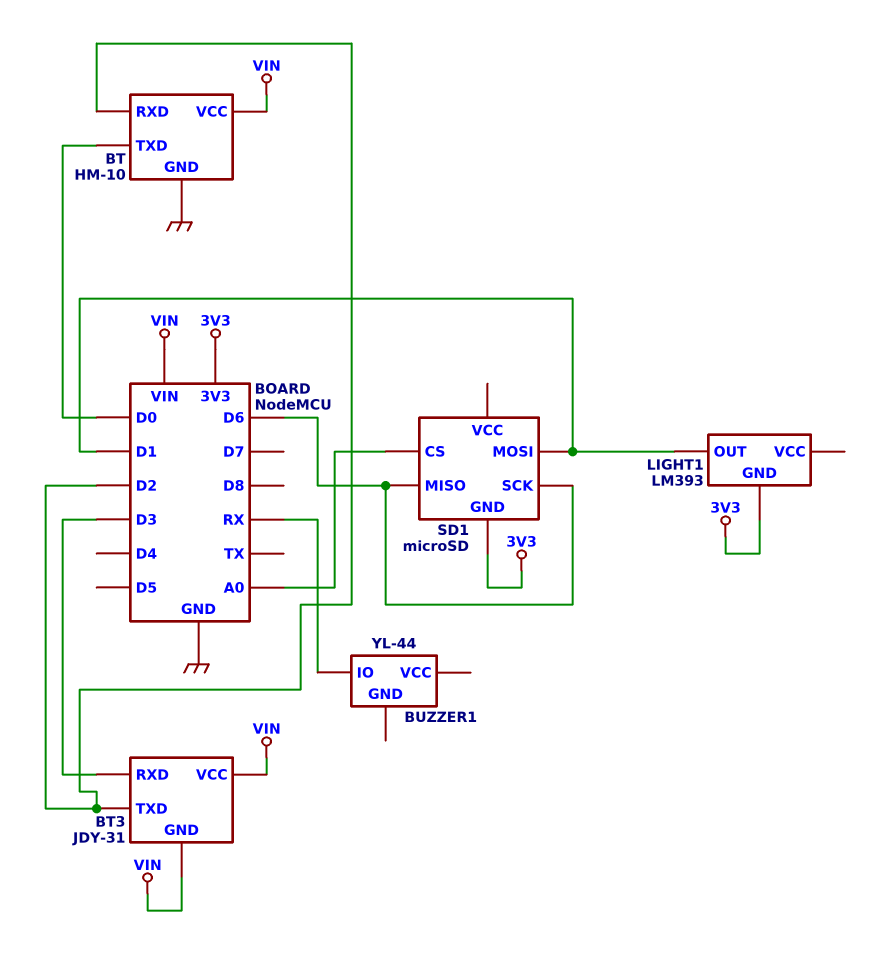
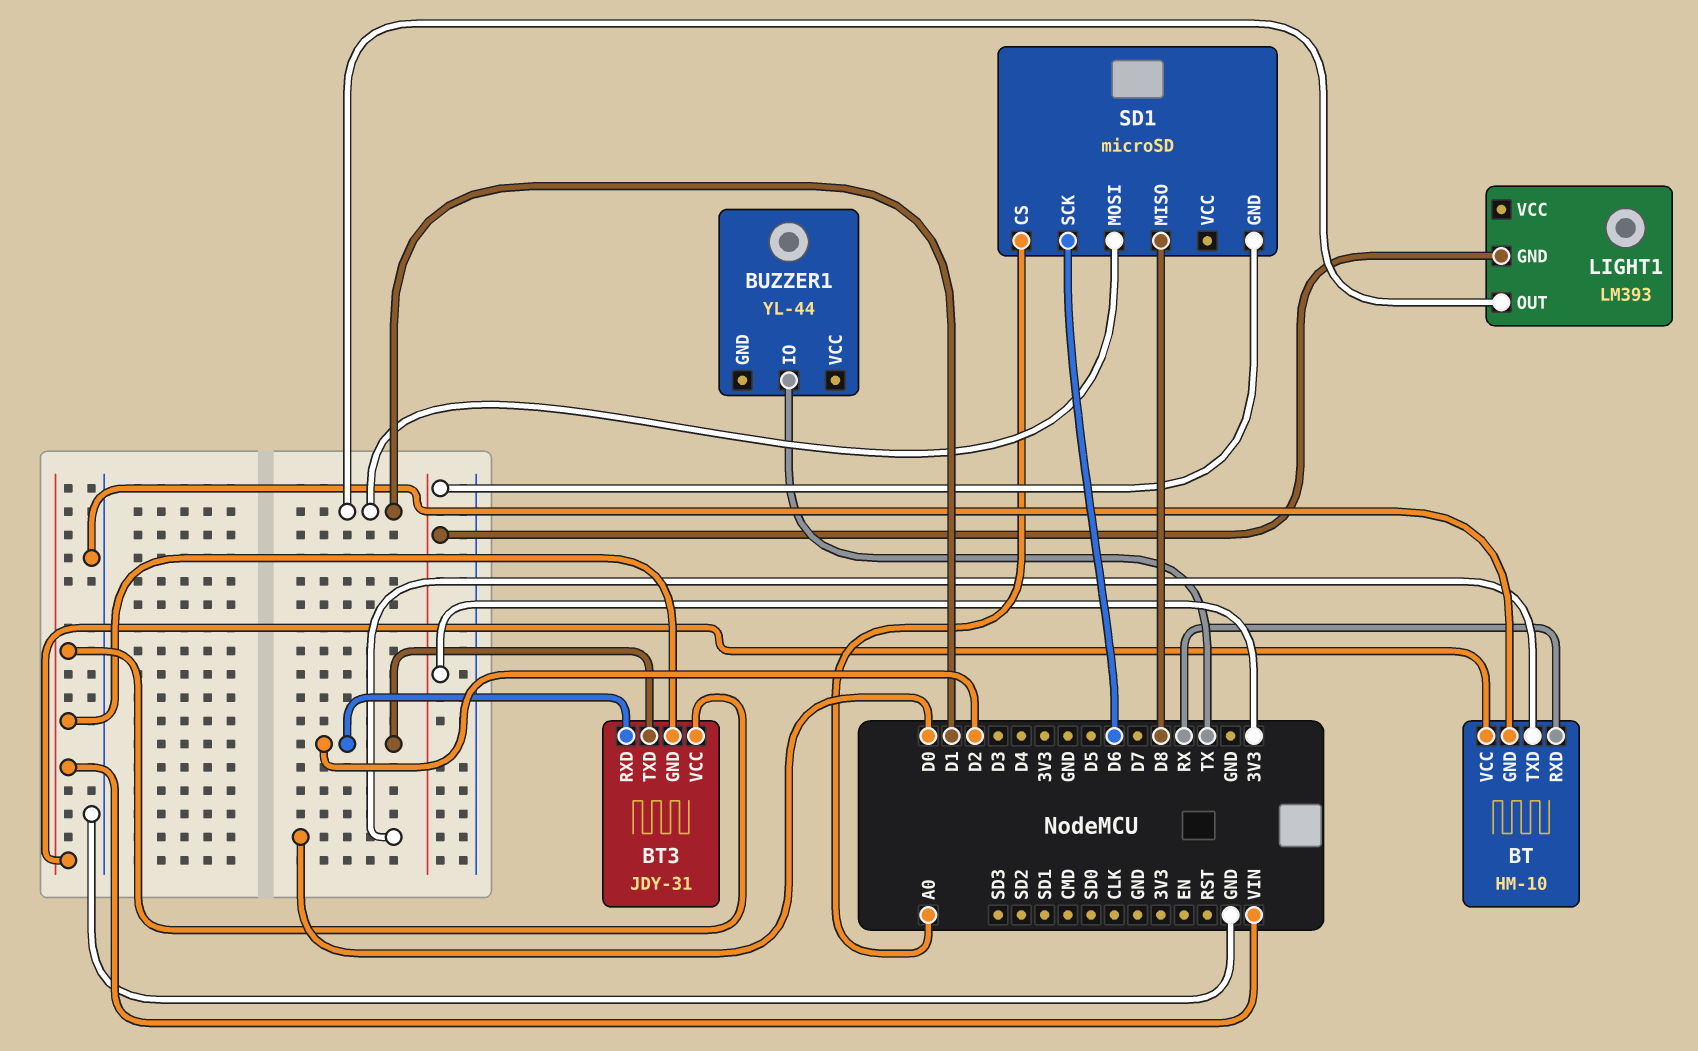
BT pin RXD: D2 -> RX
BT3 pin RXD: D3 -> D2
BUZZER1 pin IO: RX -> TX
SD1 pin MISO: D6 -> D8

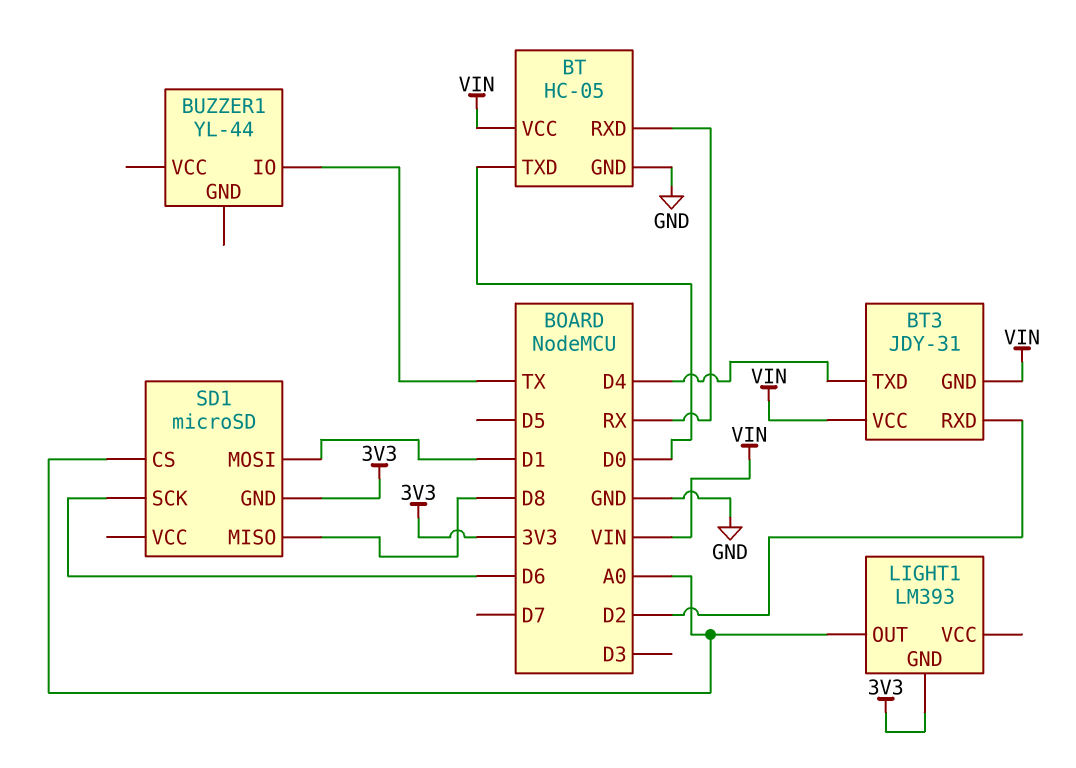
BT: HM-10 -> HC-05
BT3 pin TXD: D2 -> D4
LIGHT1 pin OUT: D1 -> A0

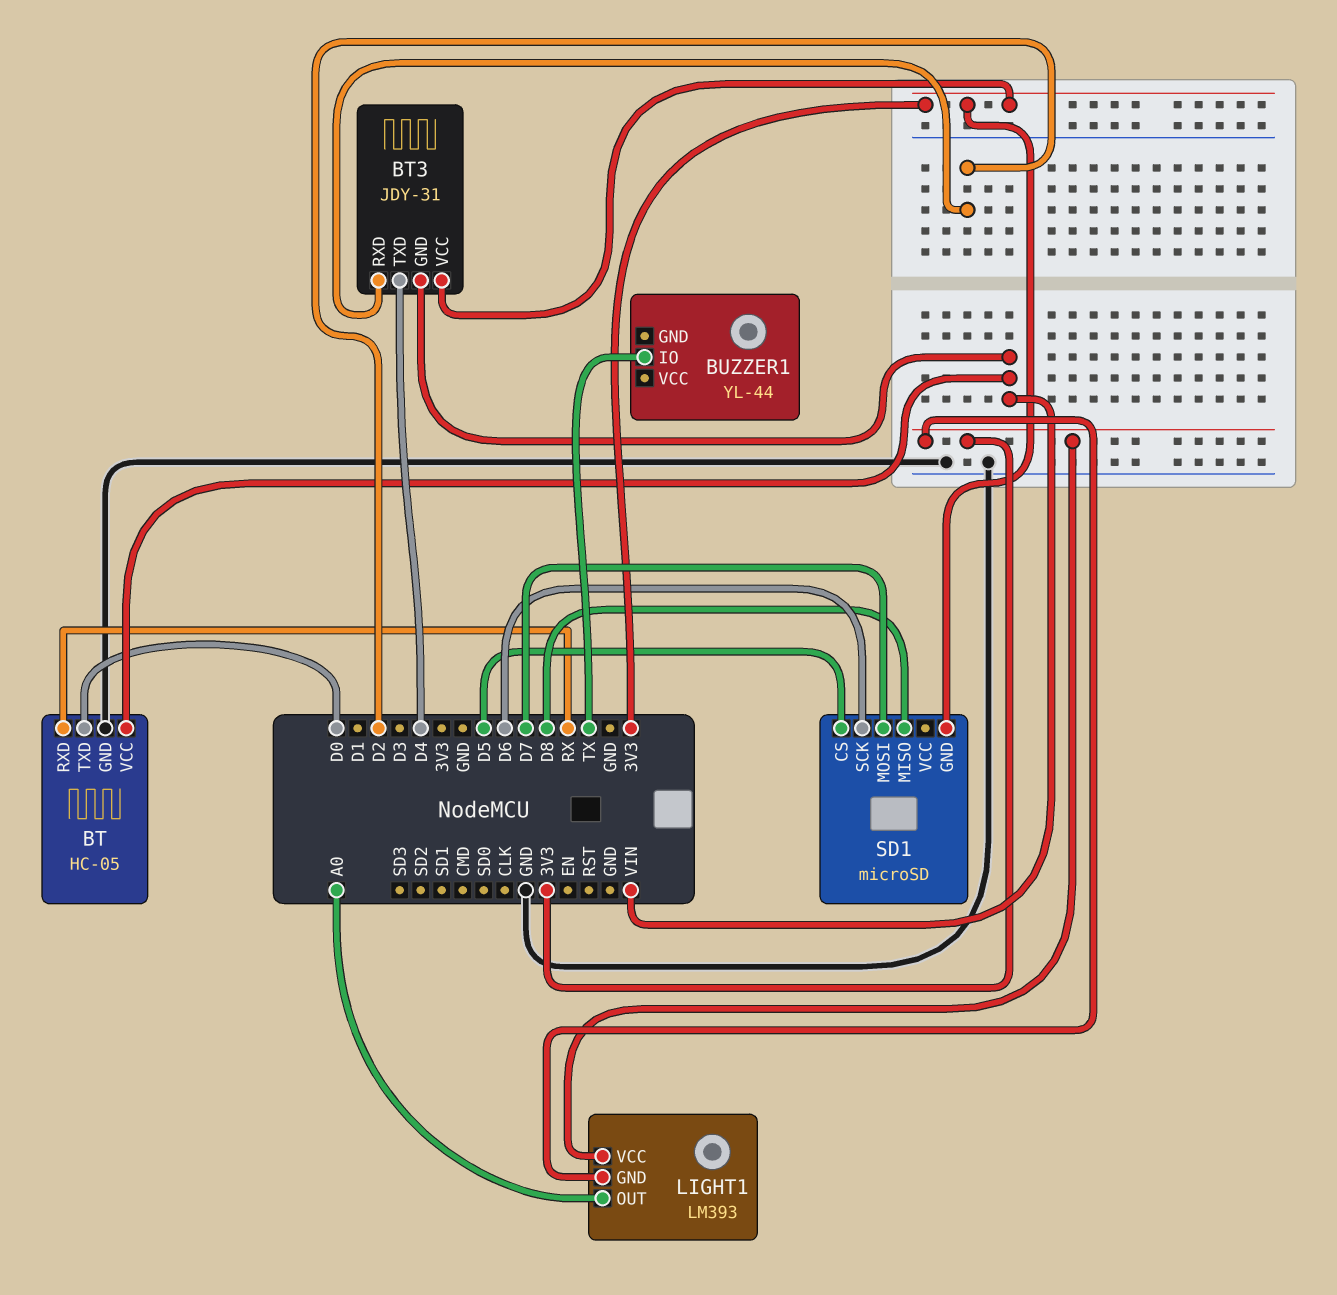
BT3 pin VCC: VIN -> 3V3
LIGHT1 pin VCC: none -> 3V3
SD1 pin CS: A0 -> D5
SD1 pin MOSI: D1 -> D7

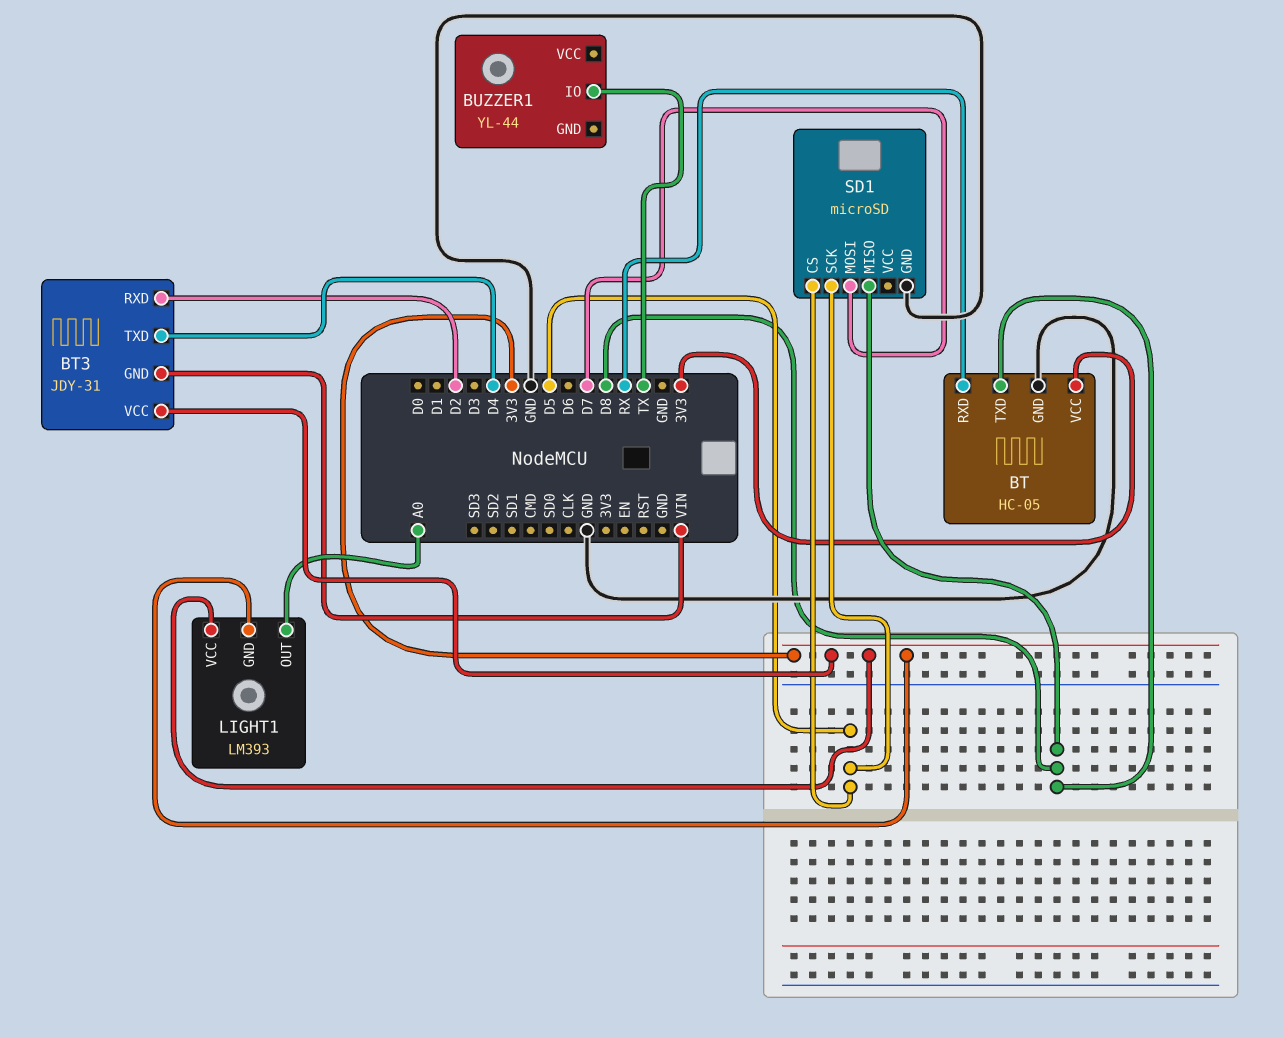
BT pin TXD: D0 -> D8
BT pin VCC: VIN -> 3V3
SD1 pin GND: 3V3 -> GND
SD1 pin SCK: D6 -> D5

